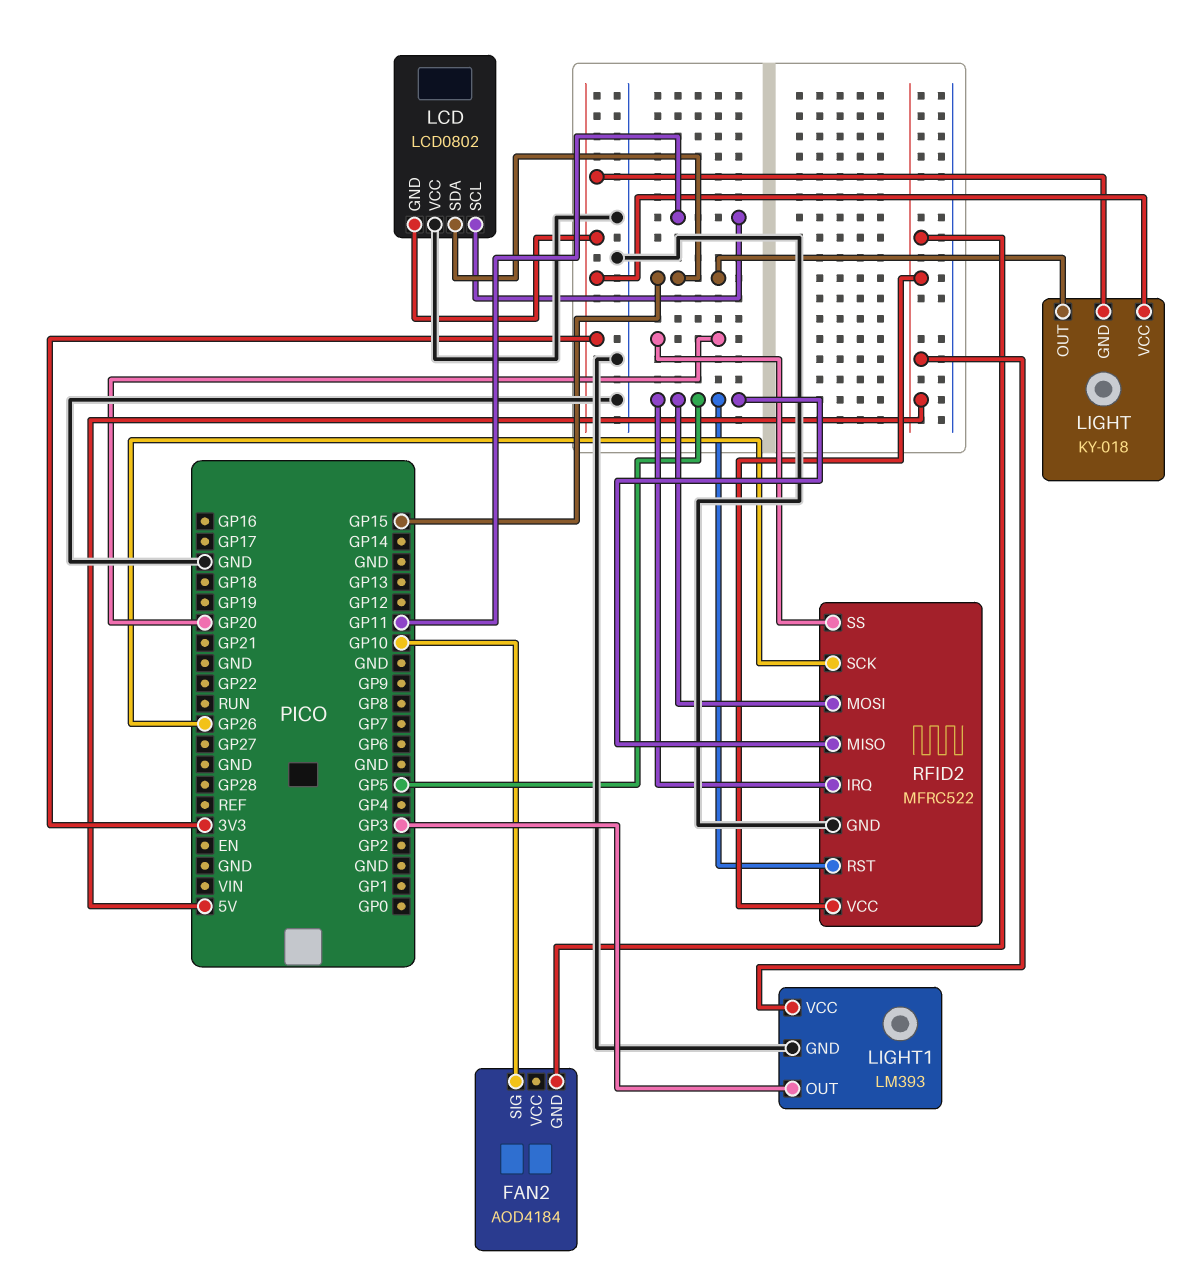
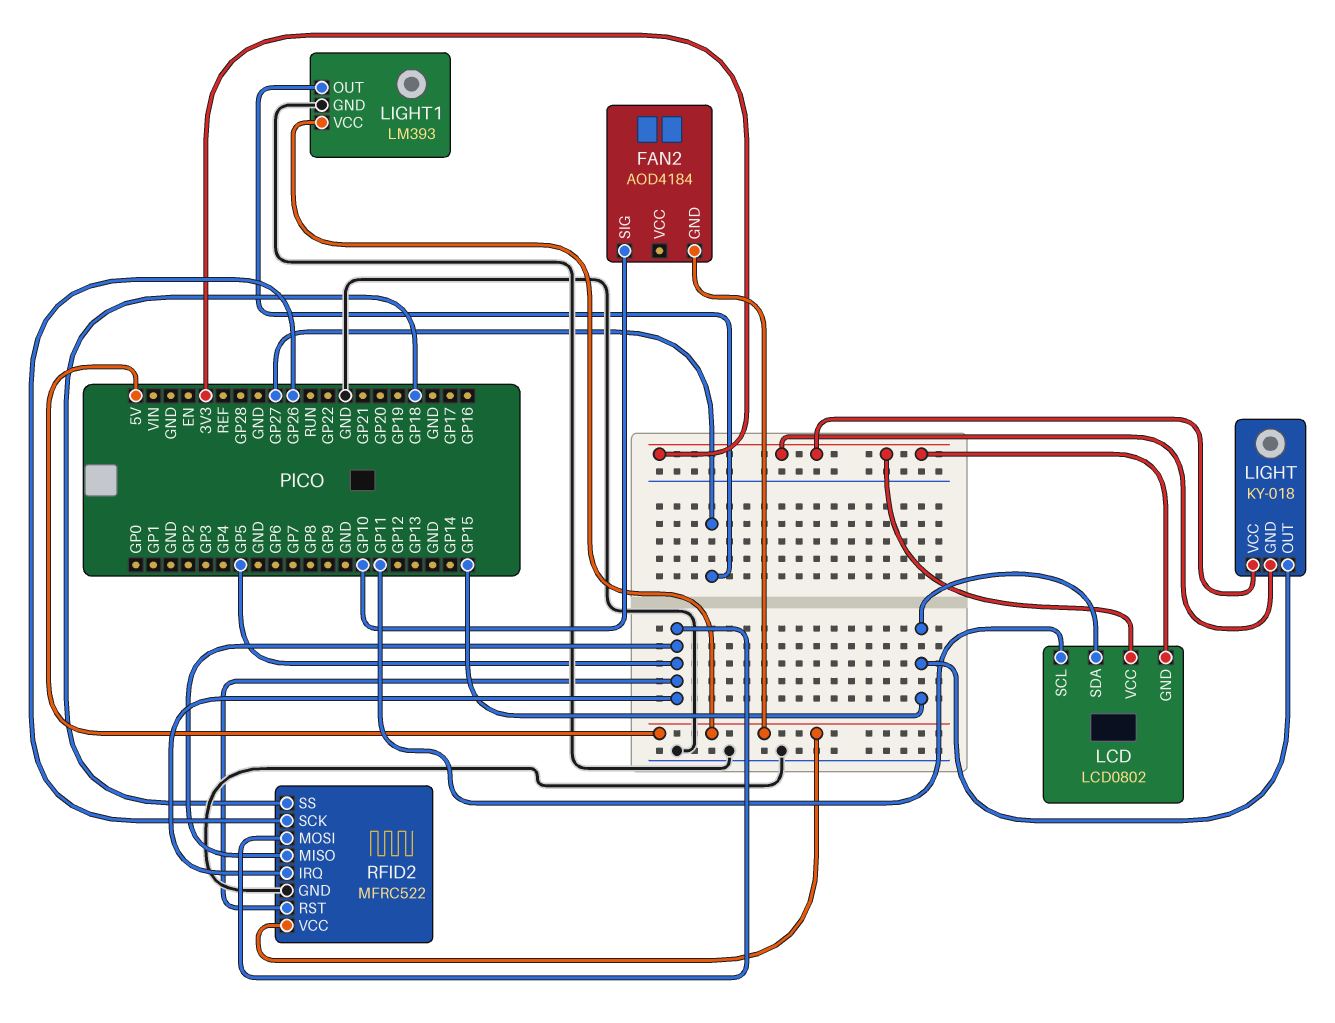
LCD pin VCC: GND -> 3V3
LIGHT1 pin OUT: GP3 -> GP27
RFID2 pin SS: GP20 -> GP18

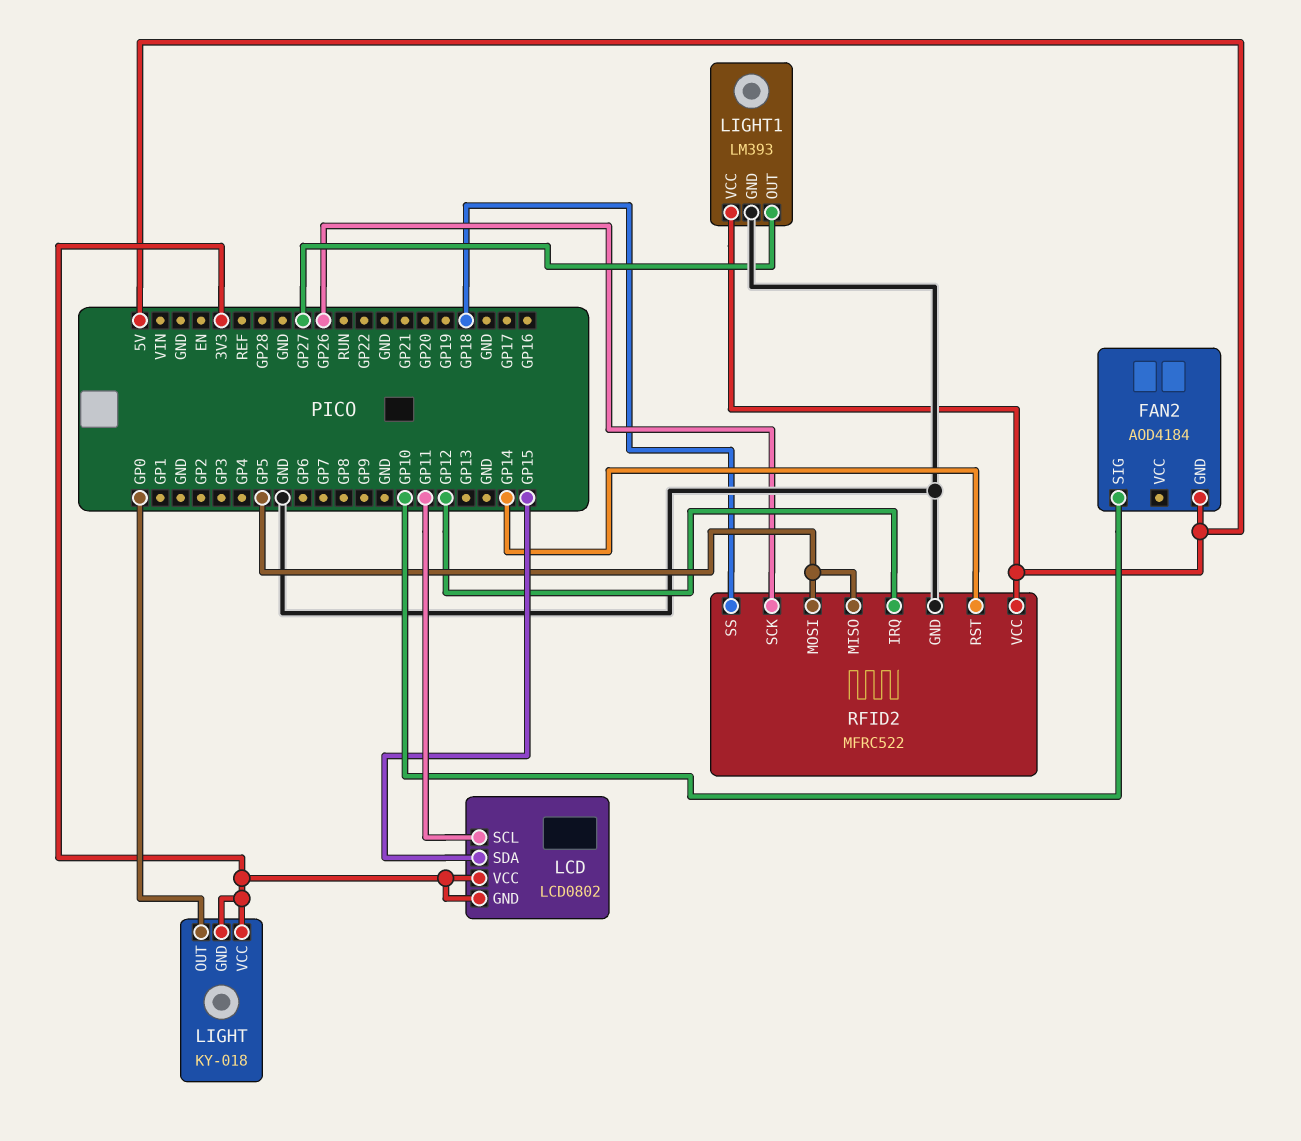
LIGHT pin OUT: GP15 -> GP0
RFID2 pin IRQ: GP5 -> GP12
RFID2 pin RST: GP5 -> GP14

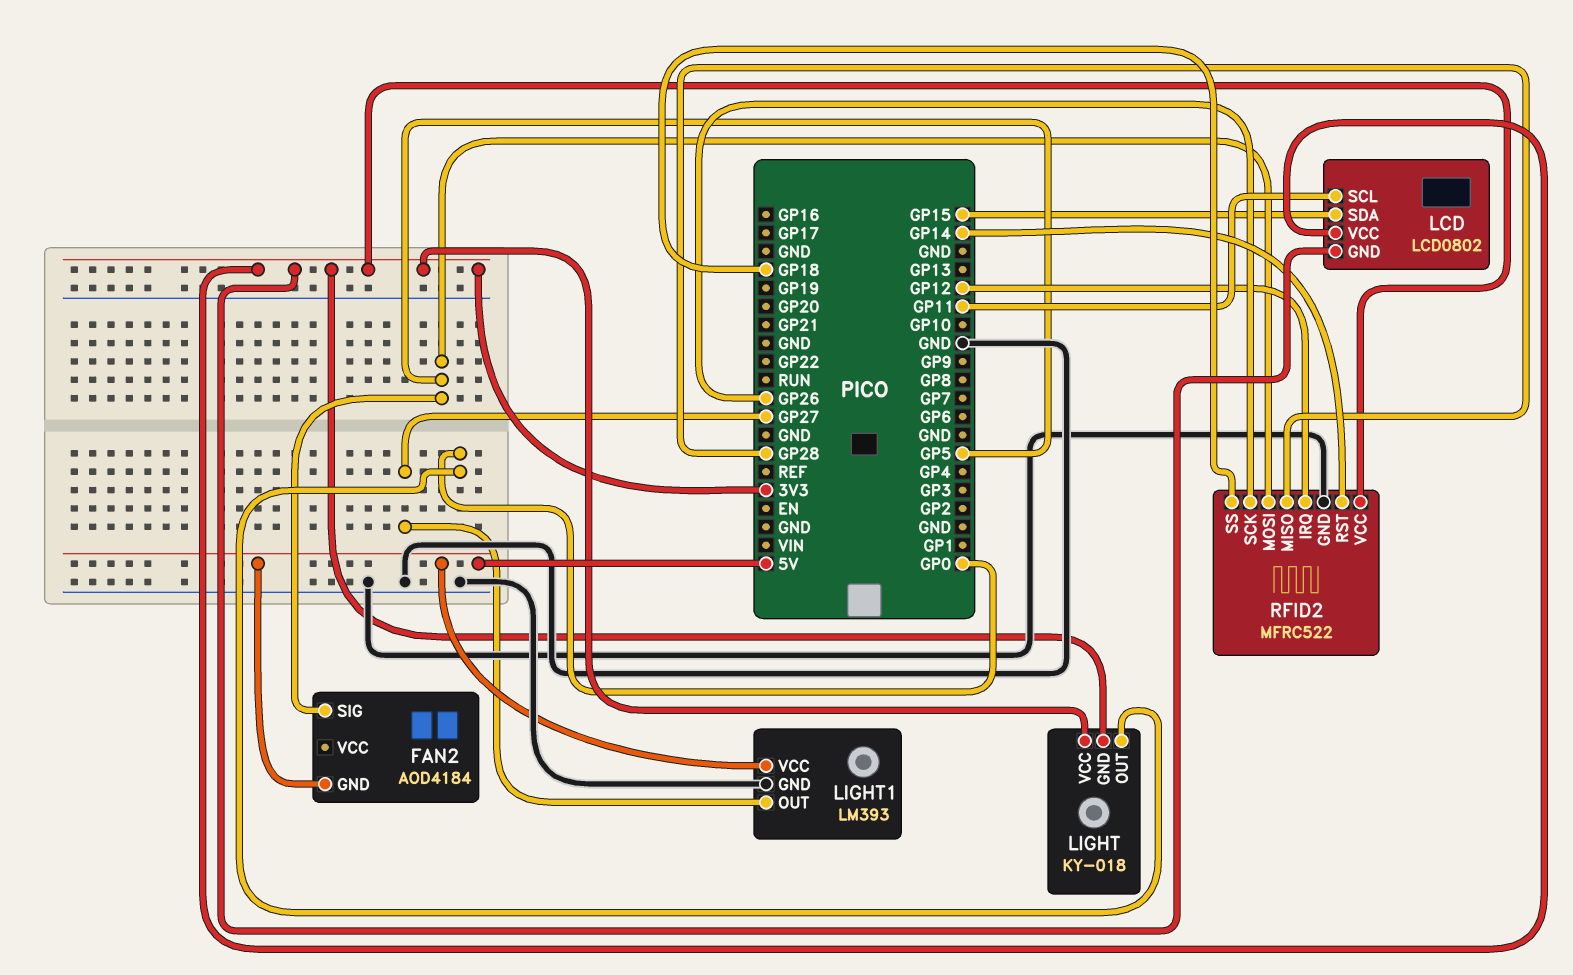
FAN2 pin SIG: GP10 -> GP5
RFID2 pin MISO: GP5 -> GP28
RFID2 pin VCC: 5V -> 3V3

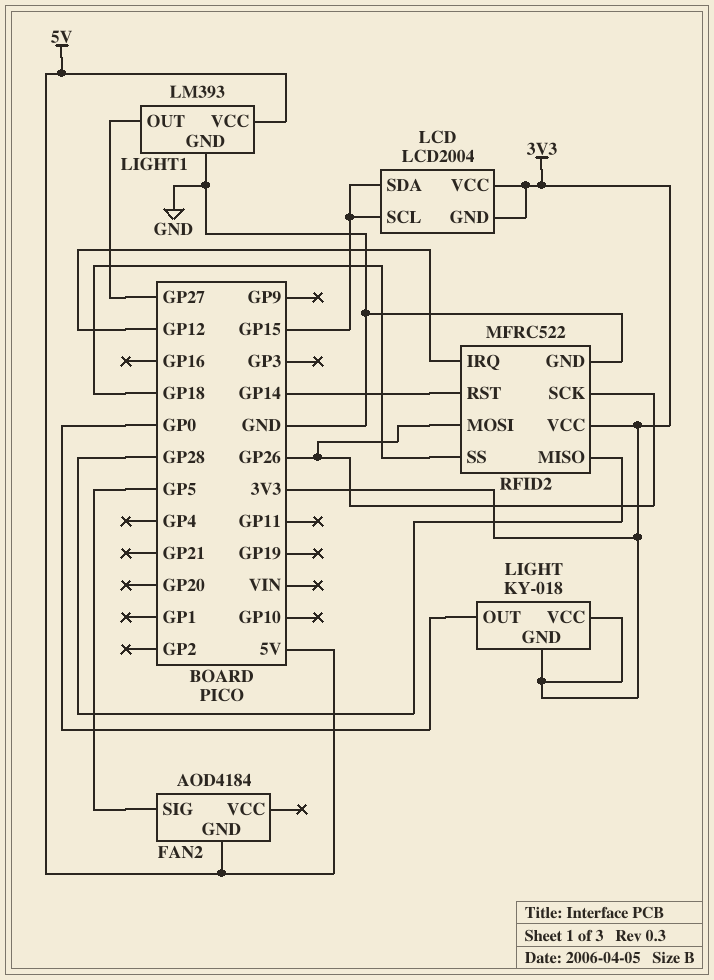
LCD: LCD0802 -> LCD2004
LCD pin SCL: GP11 -> GP15
RFID2 pin MOSI: GP5 -> GP26

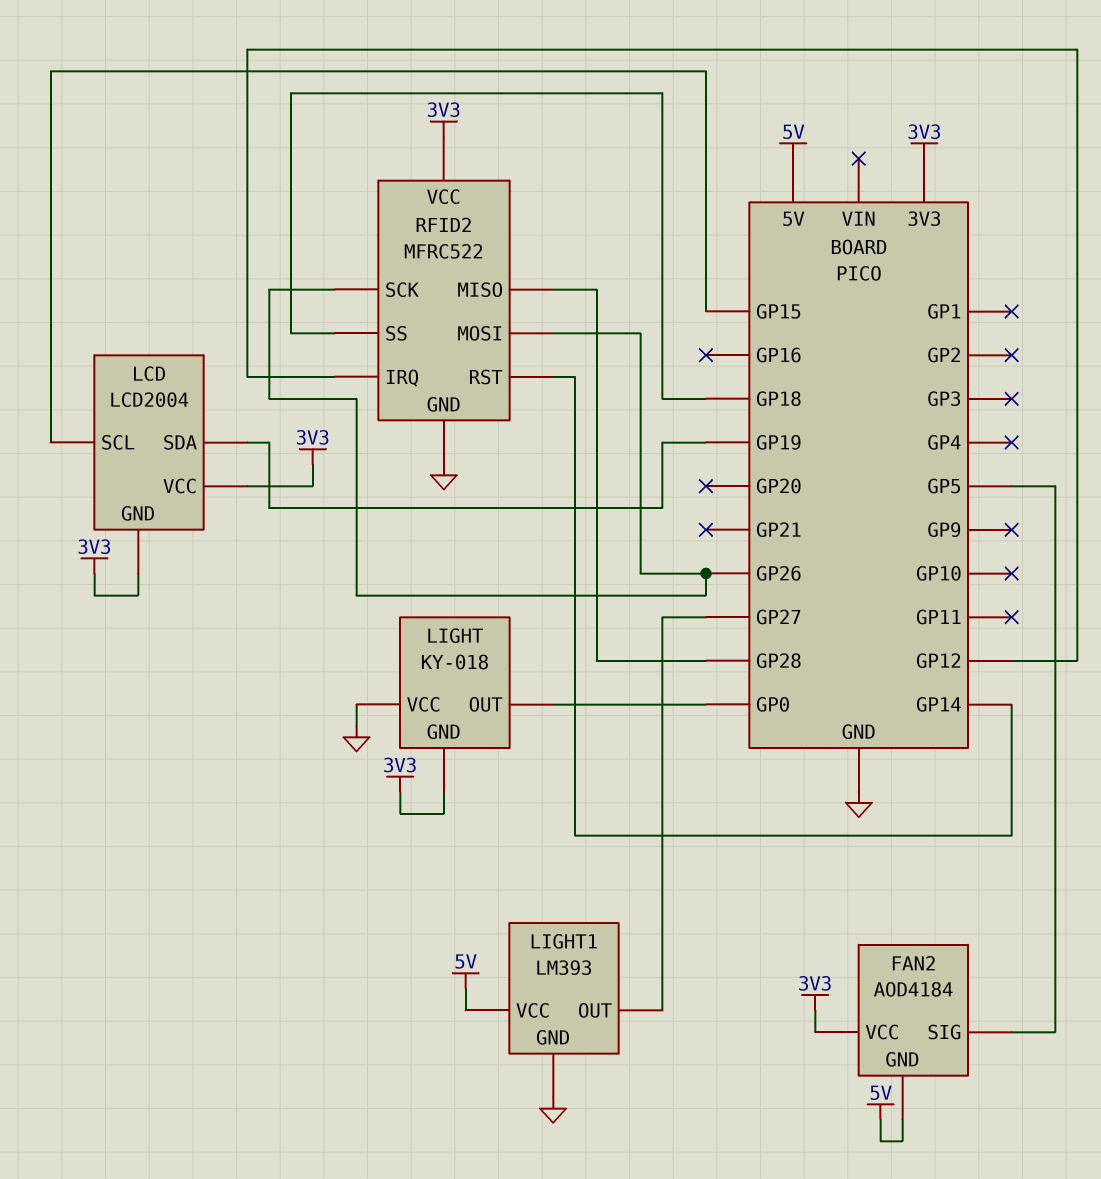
FAN2 pin VCC: none -> 3V3
LCD pin SDA: GP15 -> GP19
LIGHT pin VCC: 3V3 -> GND

